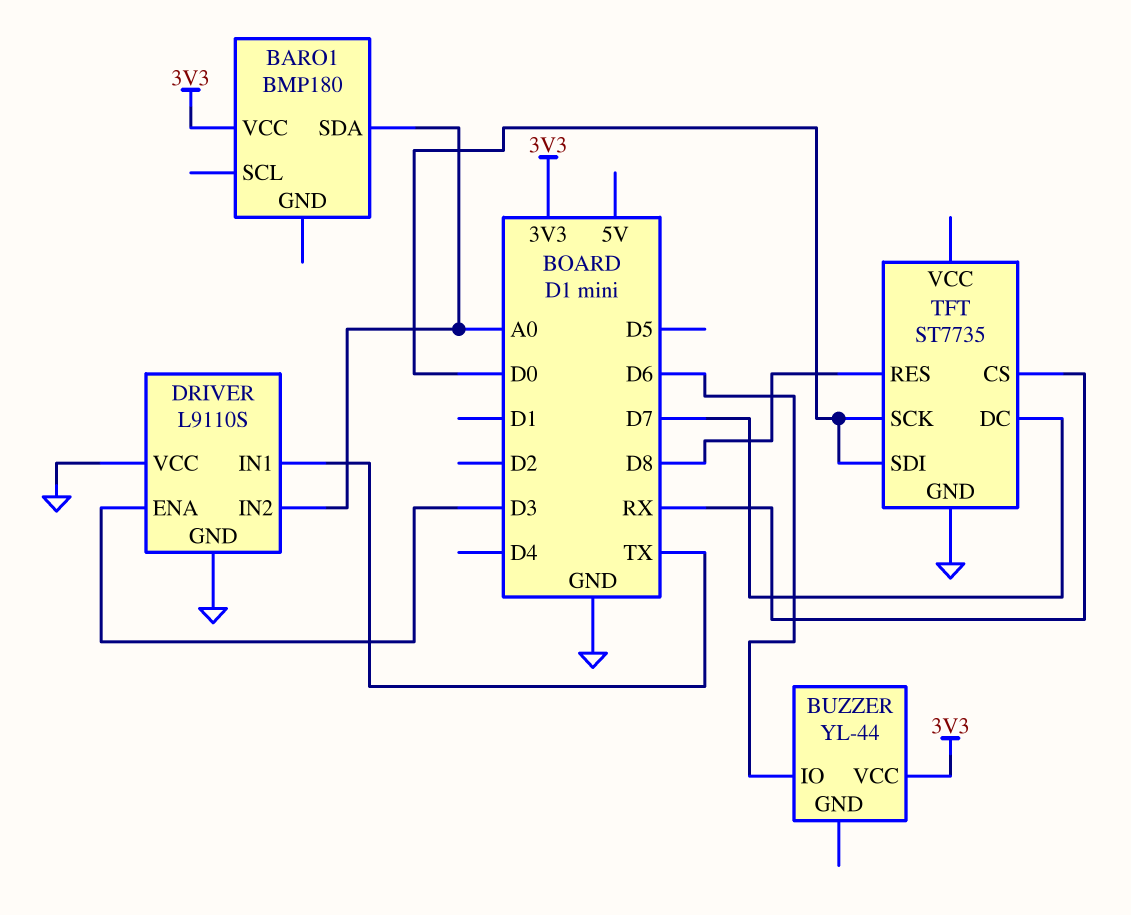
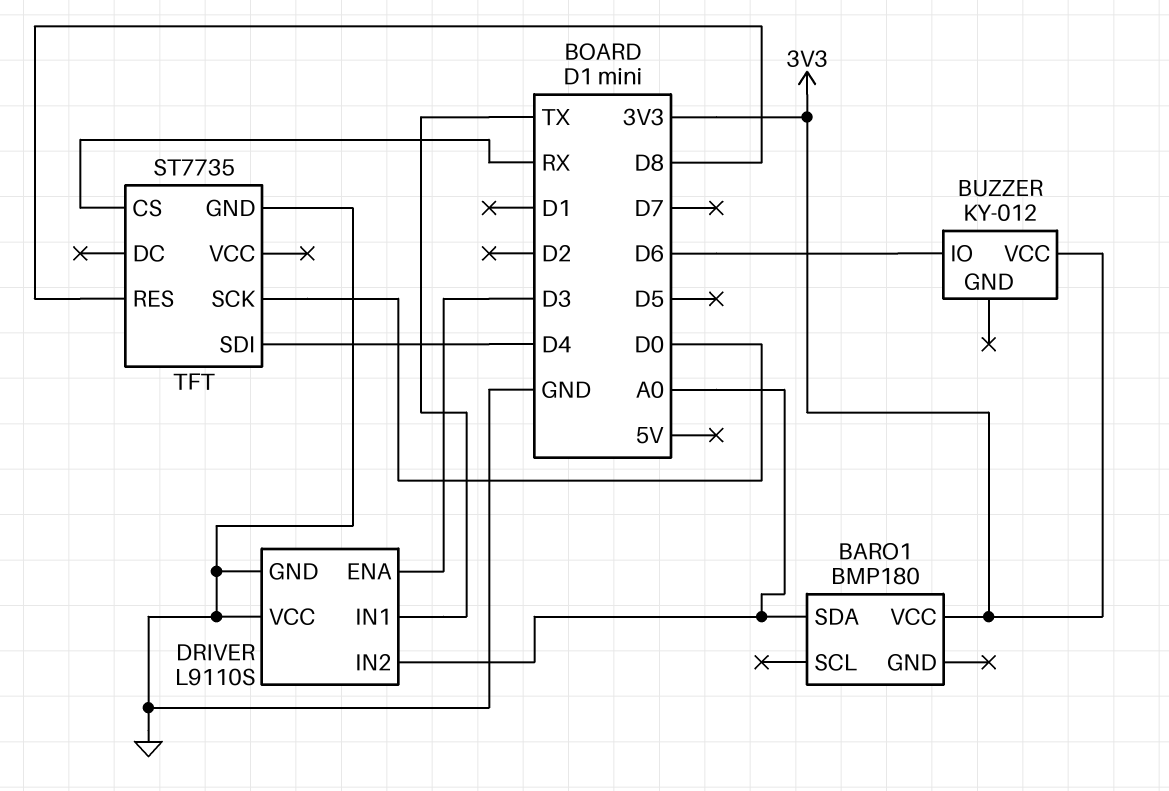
BUZZER: YL-44 -> KY-012
TFT pin DC: D7 -> none
TFT pin SDI: D0 -> D4

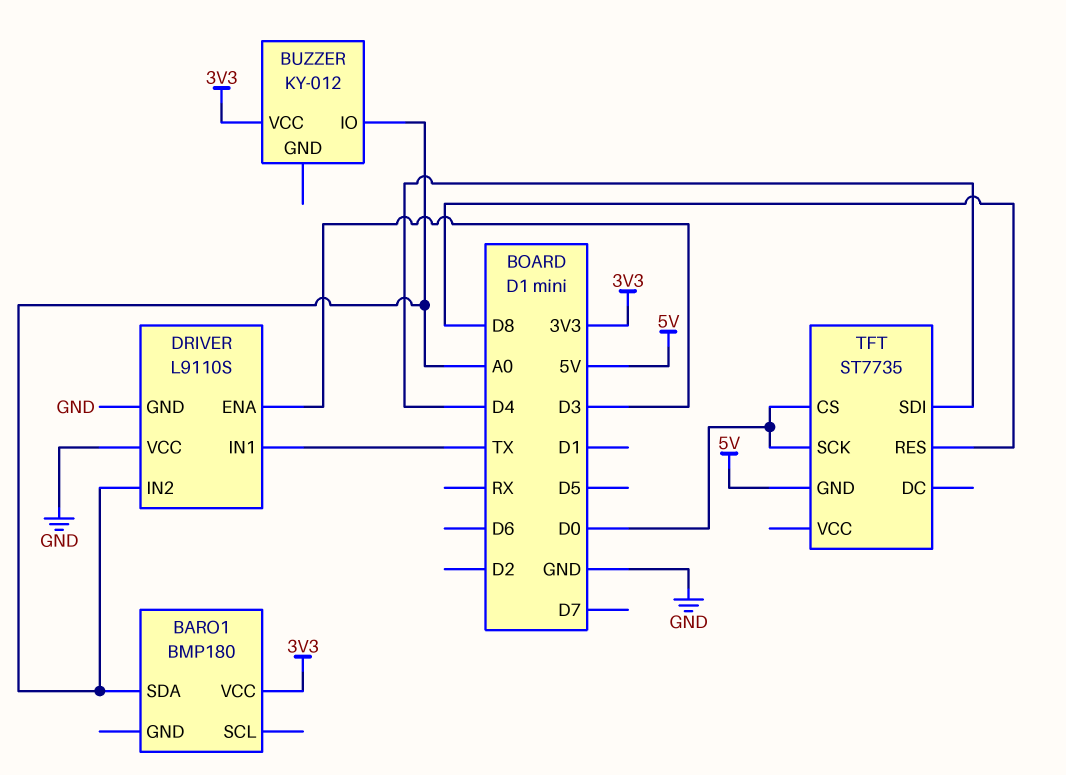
BUZZER pin IO: D6 -> A0
TFT pin CS: RX -> D0
TFT pin GND: GND -> 5V

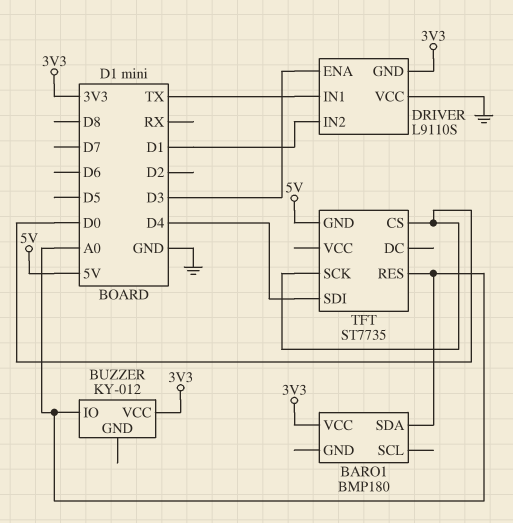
DRIVER pin GND: GND -> 3V3
DRIVER pin IN2: A0 -> D1
TFT pin RES: D8 -> A0

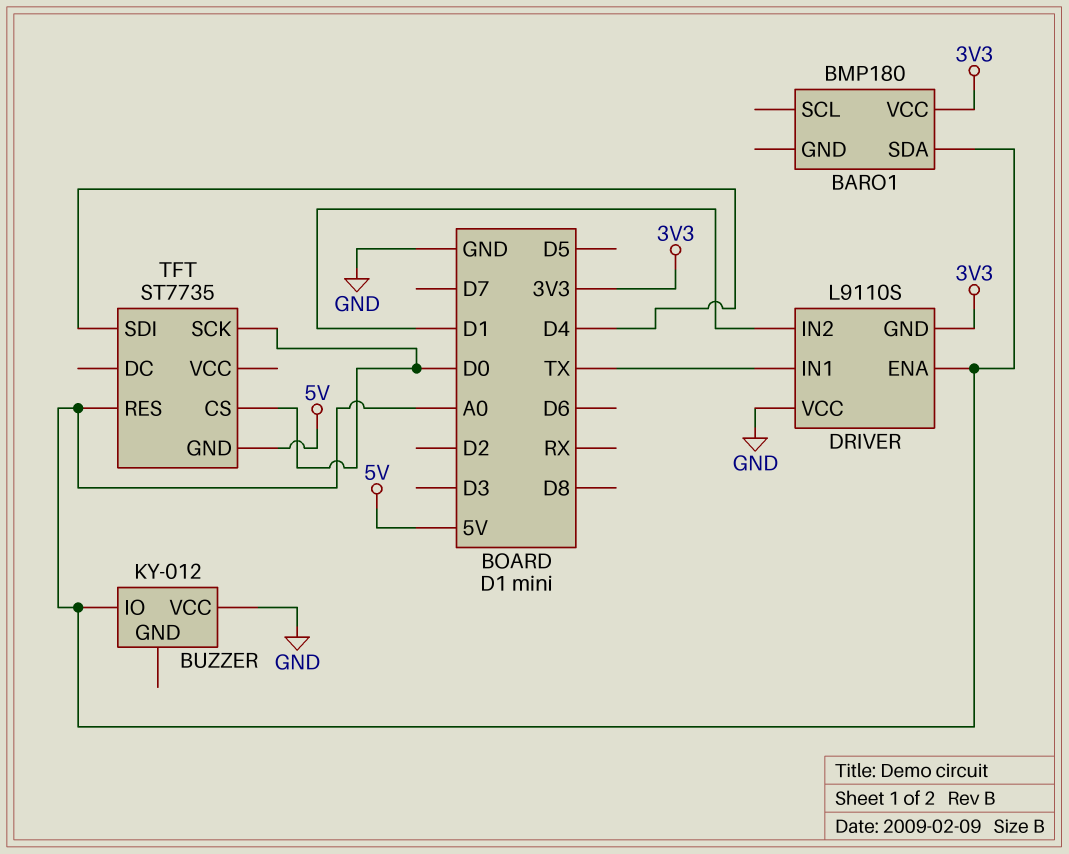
BUZZER pin VCC: 3V3 -> GND
DRIVER pin ENA: D3 -> A0

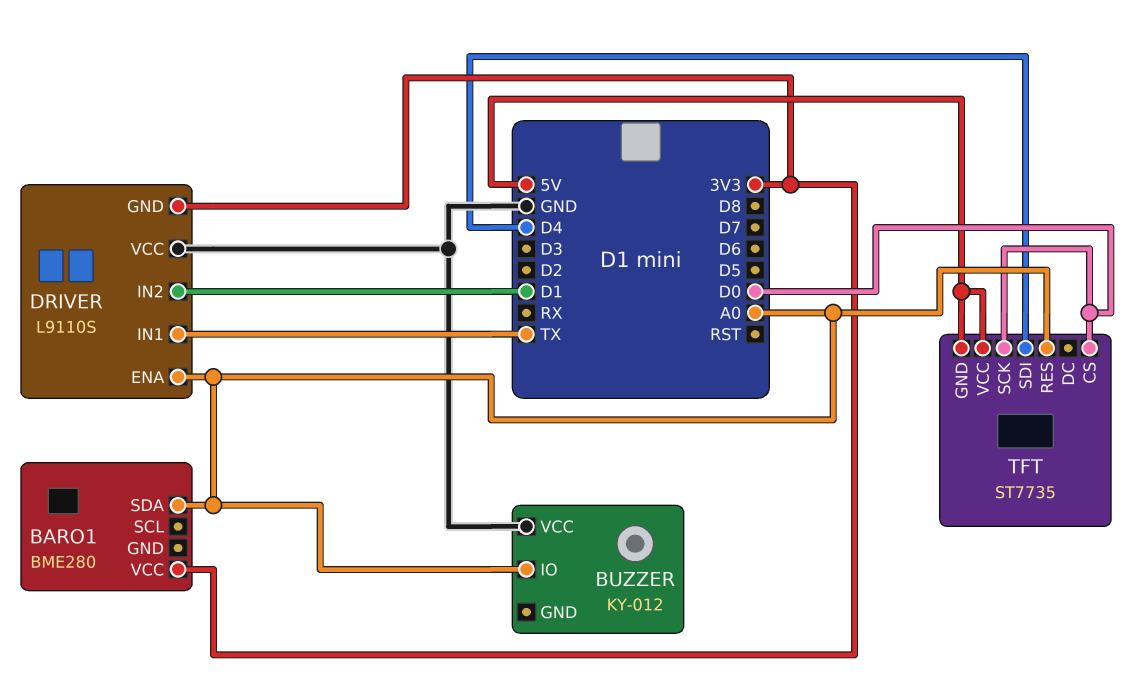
BARO1: BMP180 -> BME280
TFT pin VCC: none -> 5V

